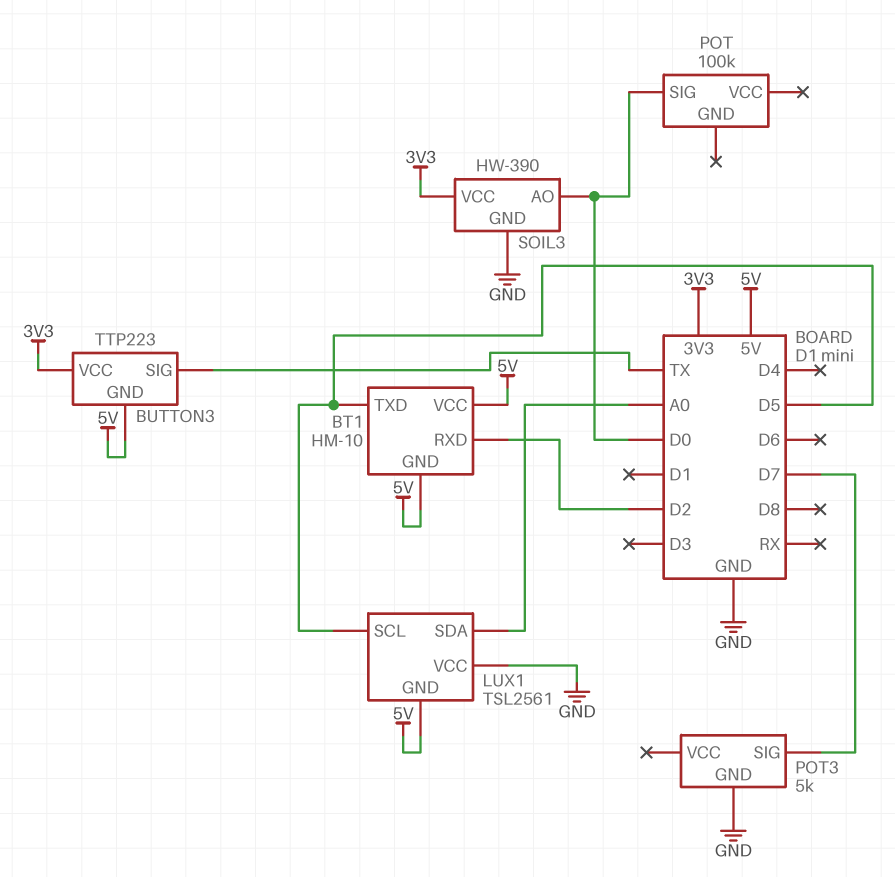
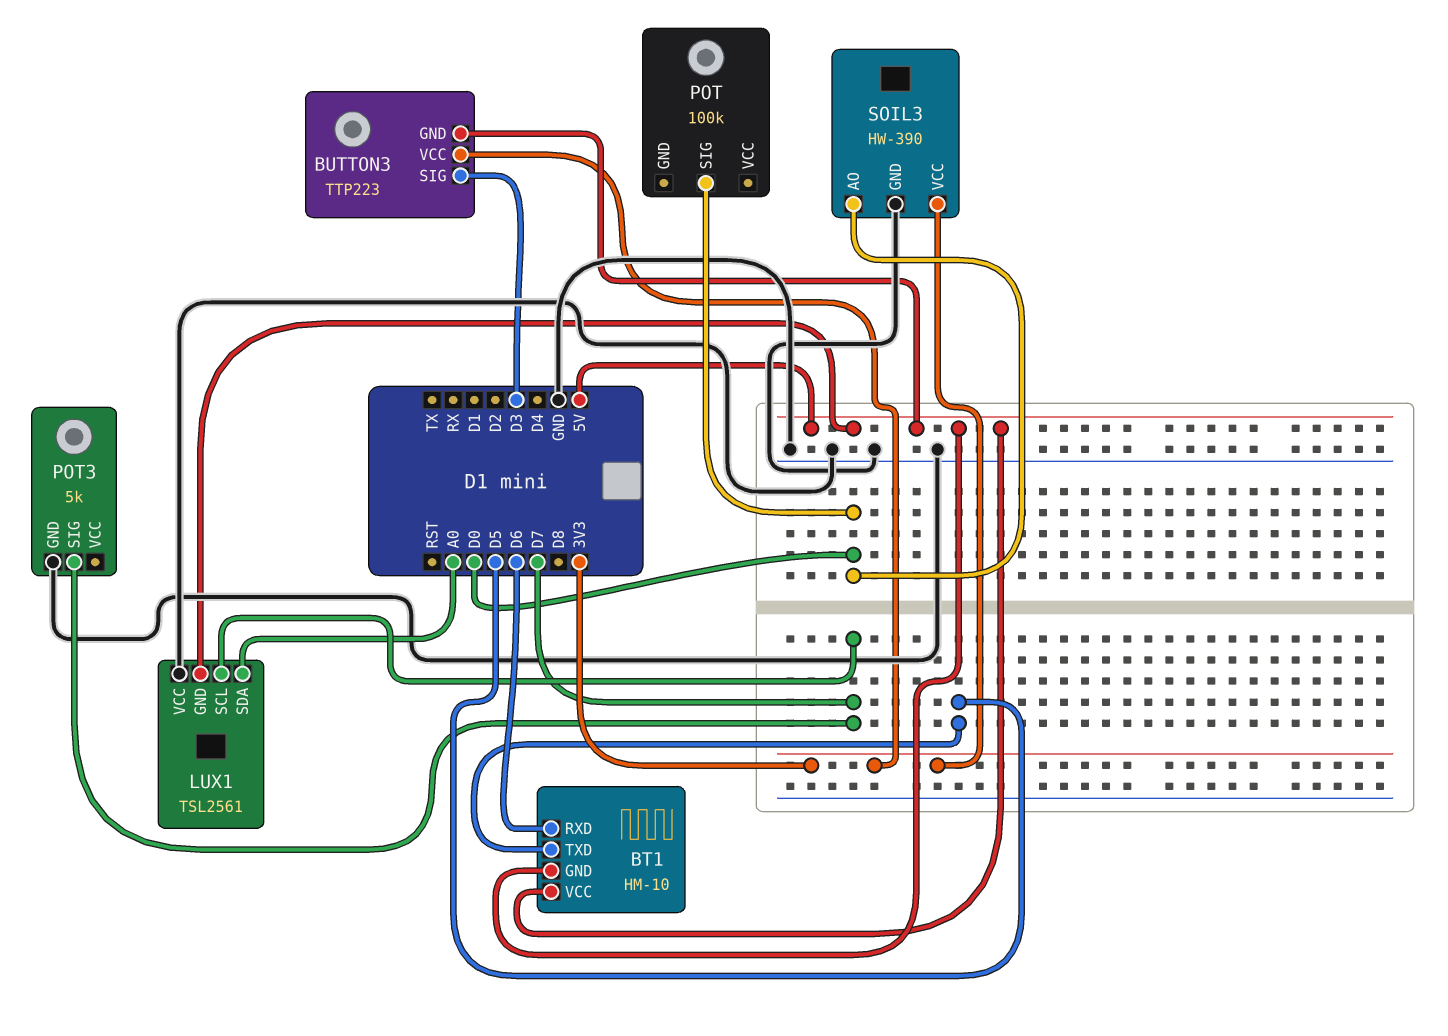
BT1 pin RXD: D2 -> D6
BUTTON3 pin SIG: TX -> D3
LUX1 pin SCL: D5 -> D7

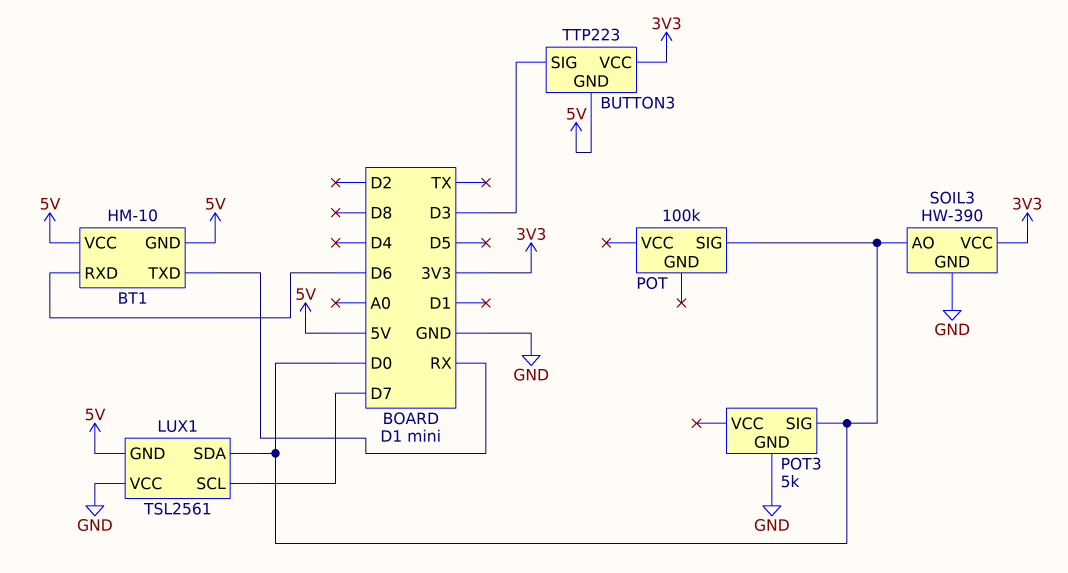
BT1 pin TXD: D5 -> RX
LUX1 pin SDA: A0 -> D0
POT3 pin SIG: D7 -> D0

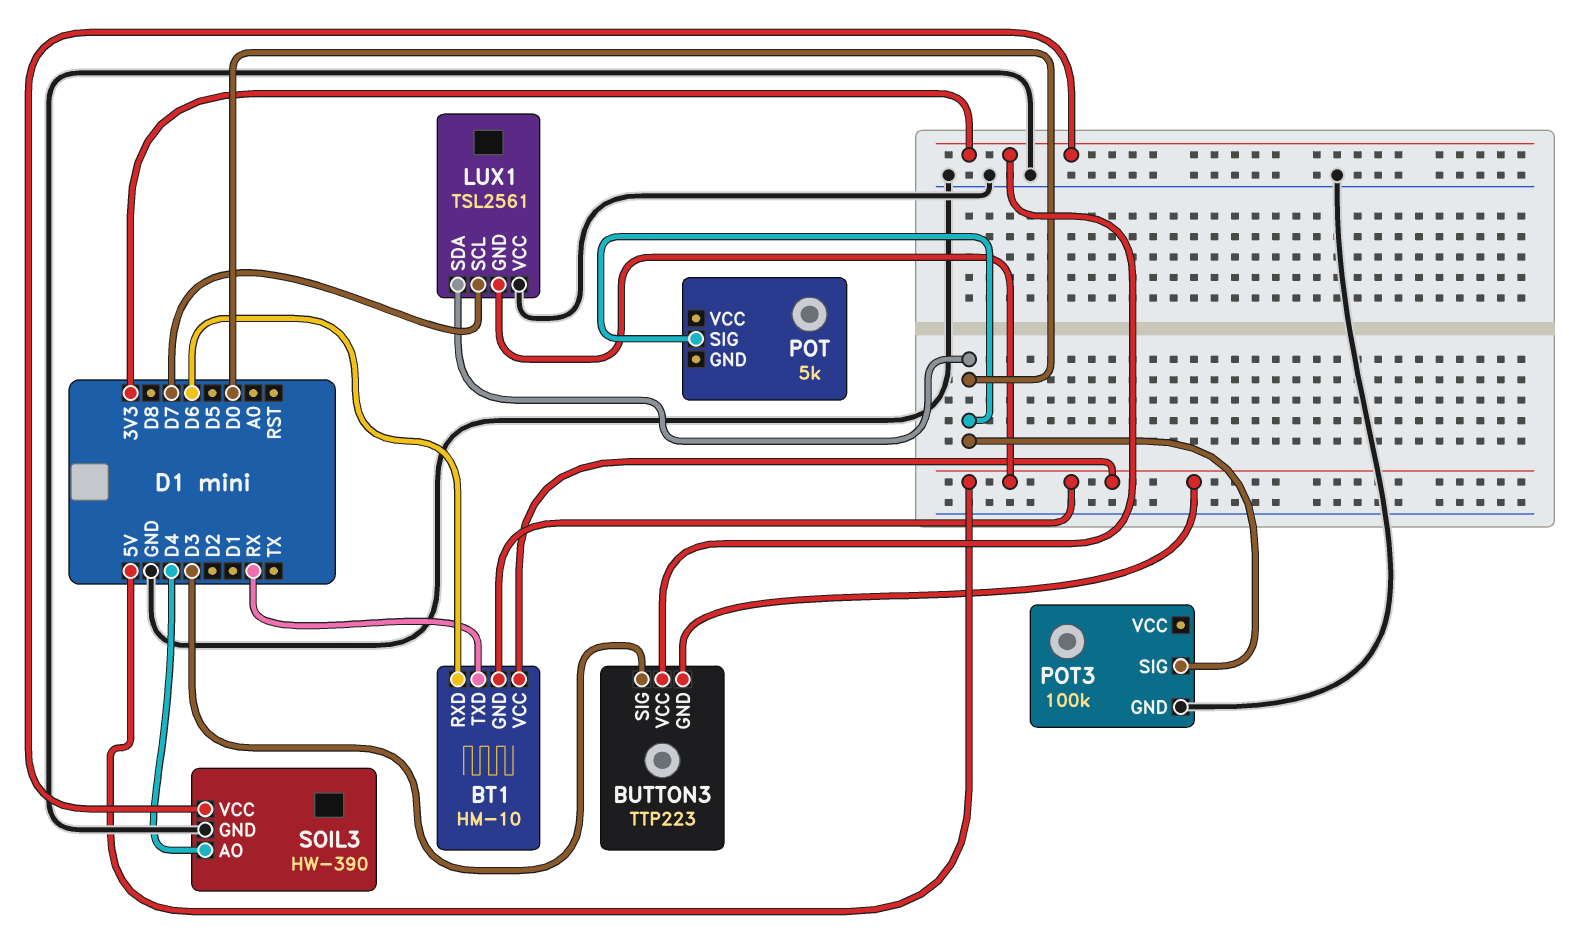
POT: 100k -> 5k
POT3: 5k -> 100k
SOIL3 pin AO: D0 -> D4

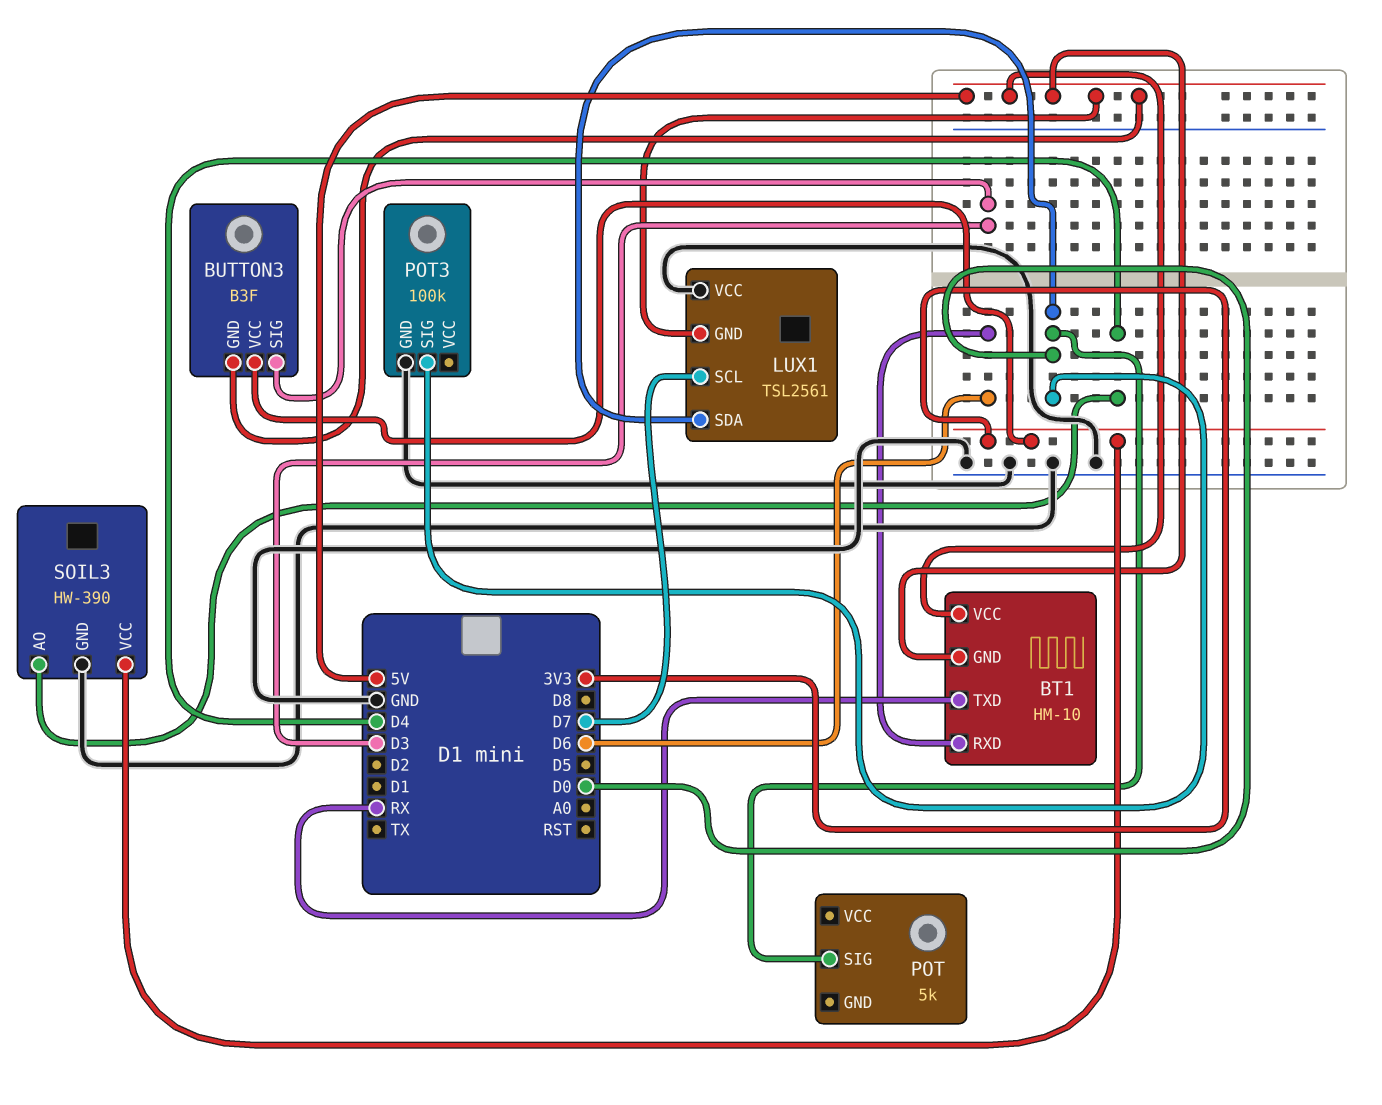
BUTTON3: TTP223 -> B3F

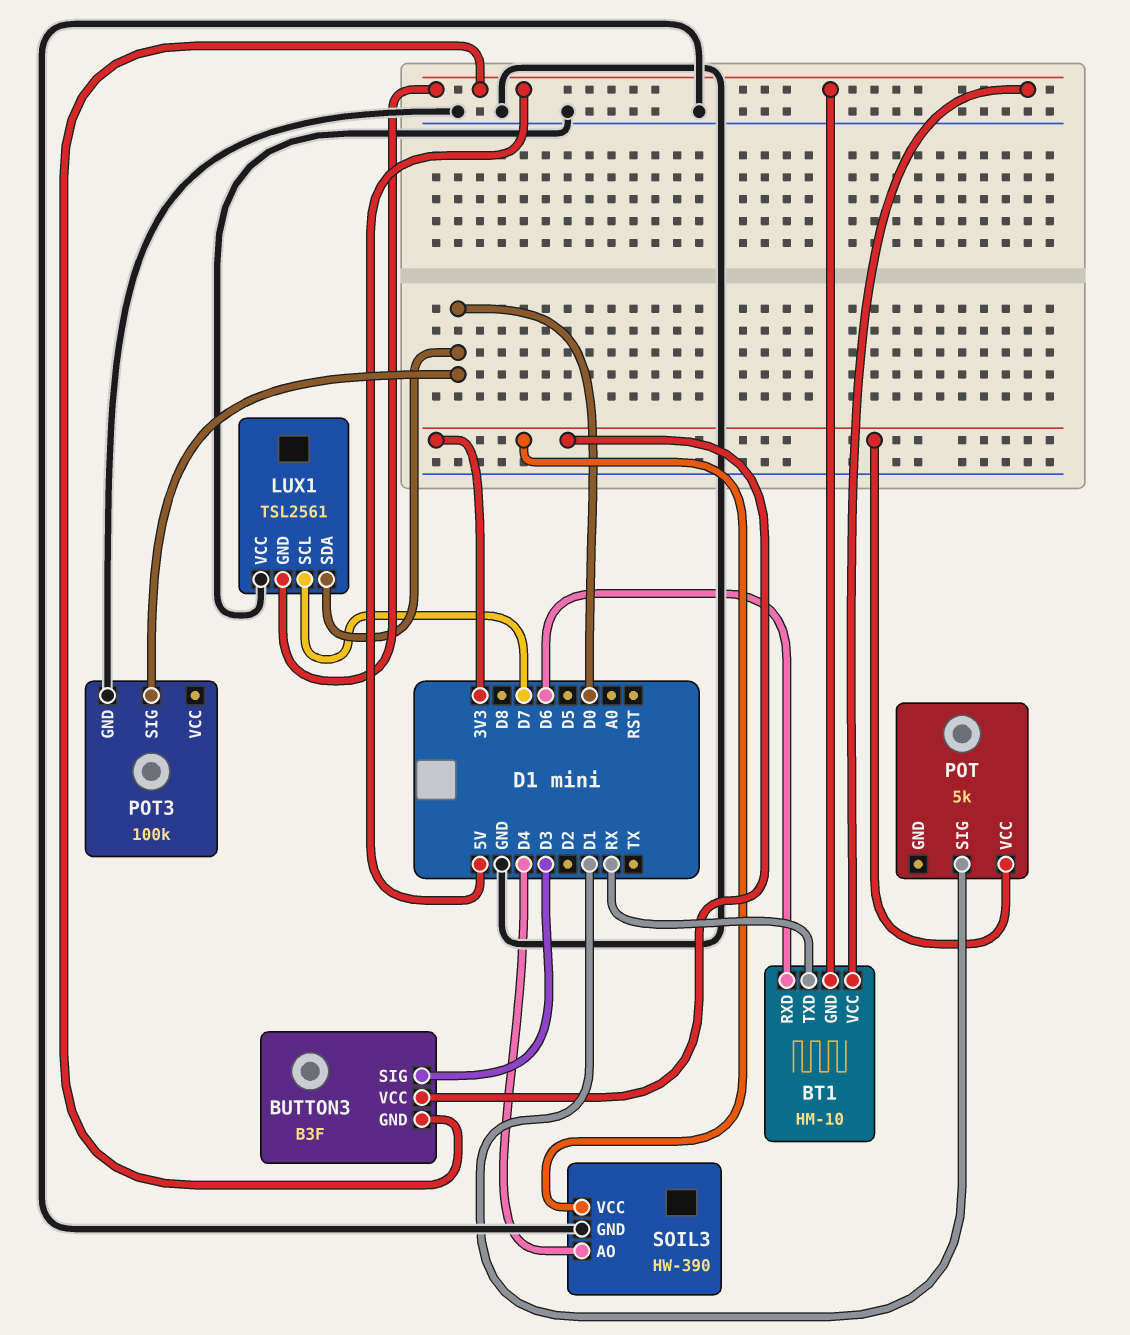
POT pin SIG: D0 -> D1
POT pin VCC: none -> 3V3

